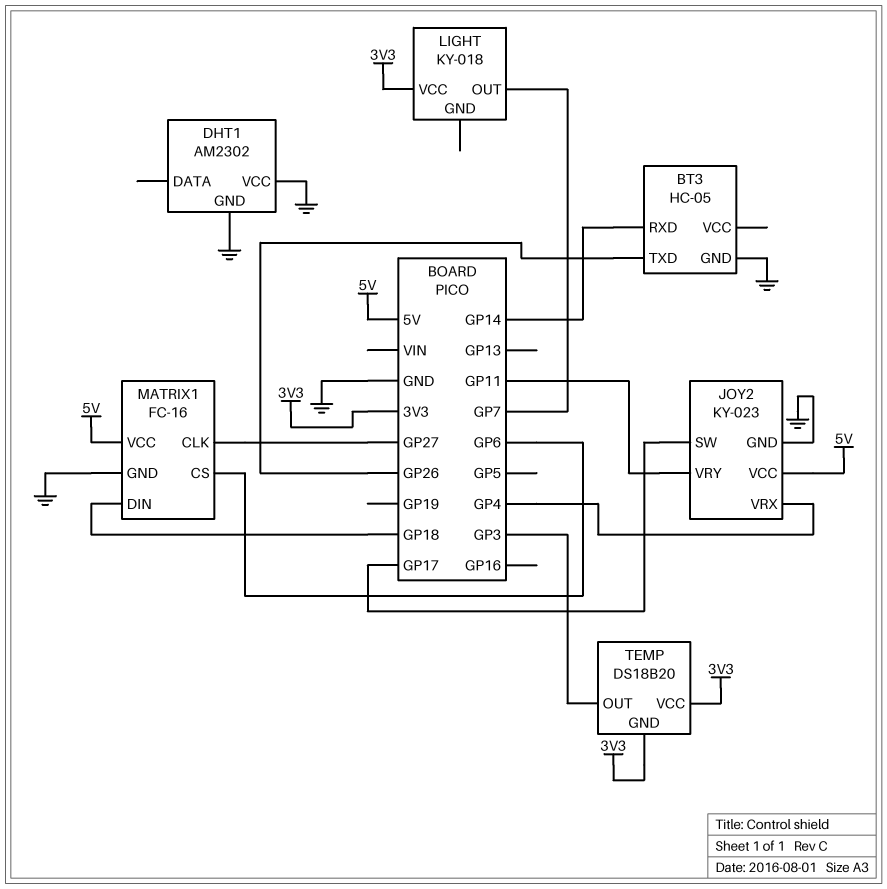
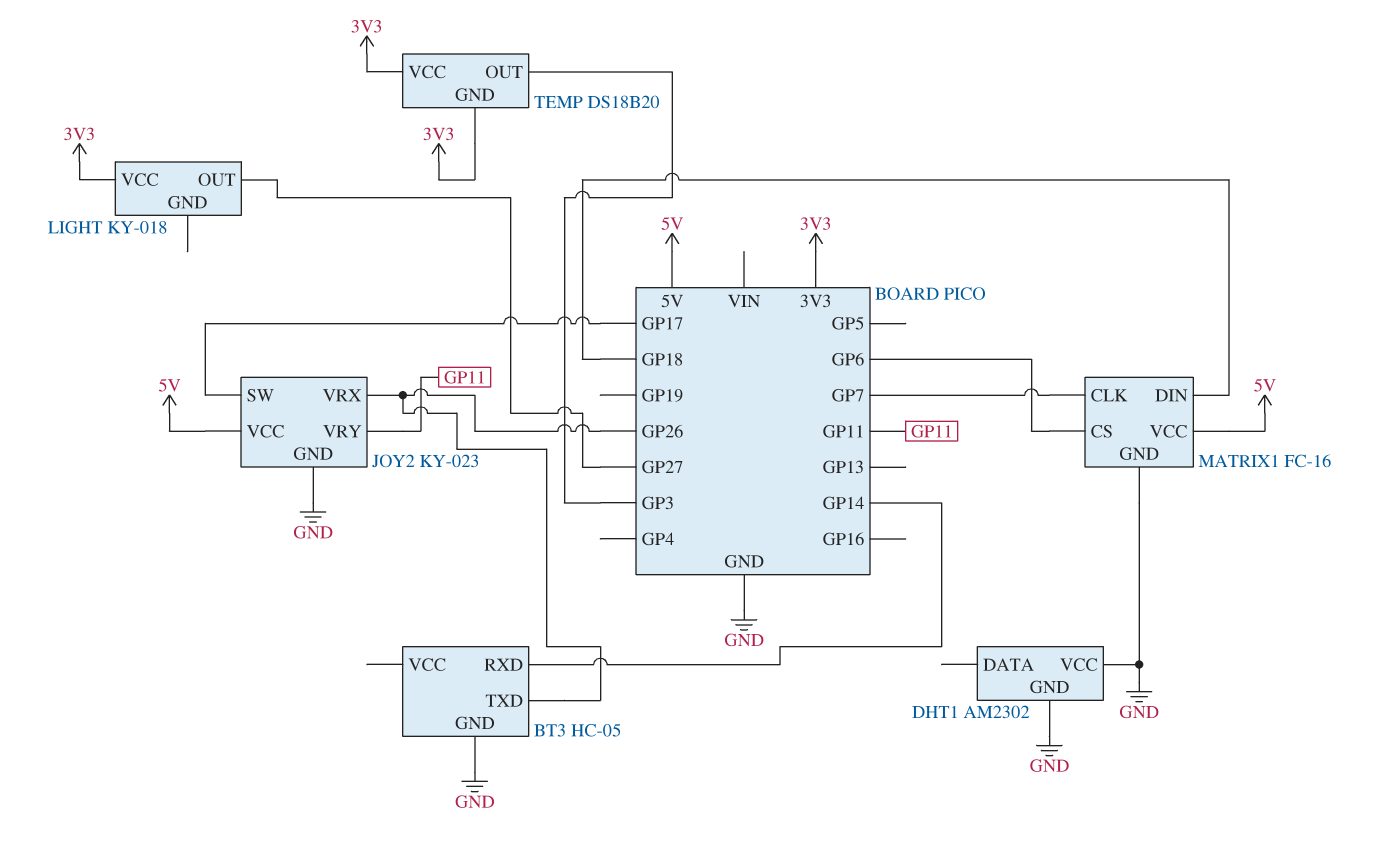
JOY2 pin VRX: GP4 -> GP26
LIGHT pin OUT: GP7 -> GP27
MATRIX1 pin CLK: GP27 -> GP7

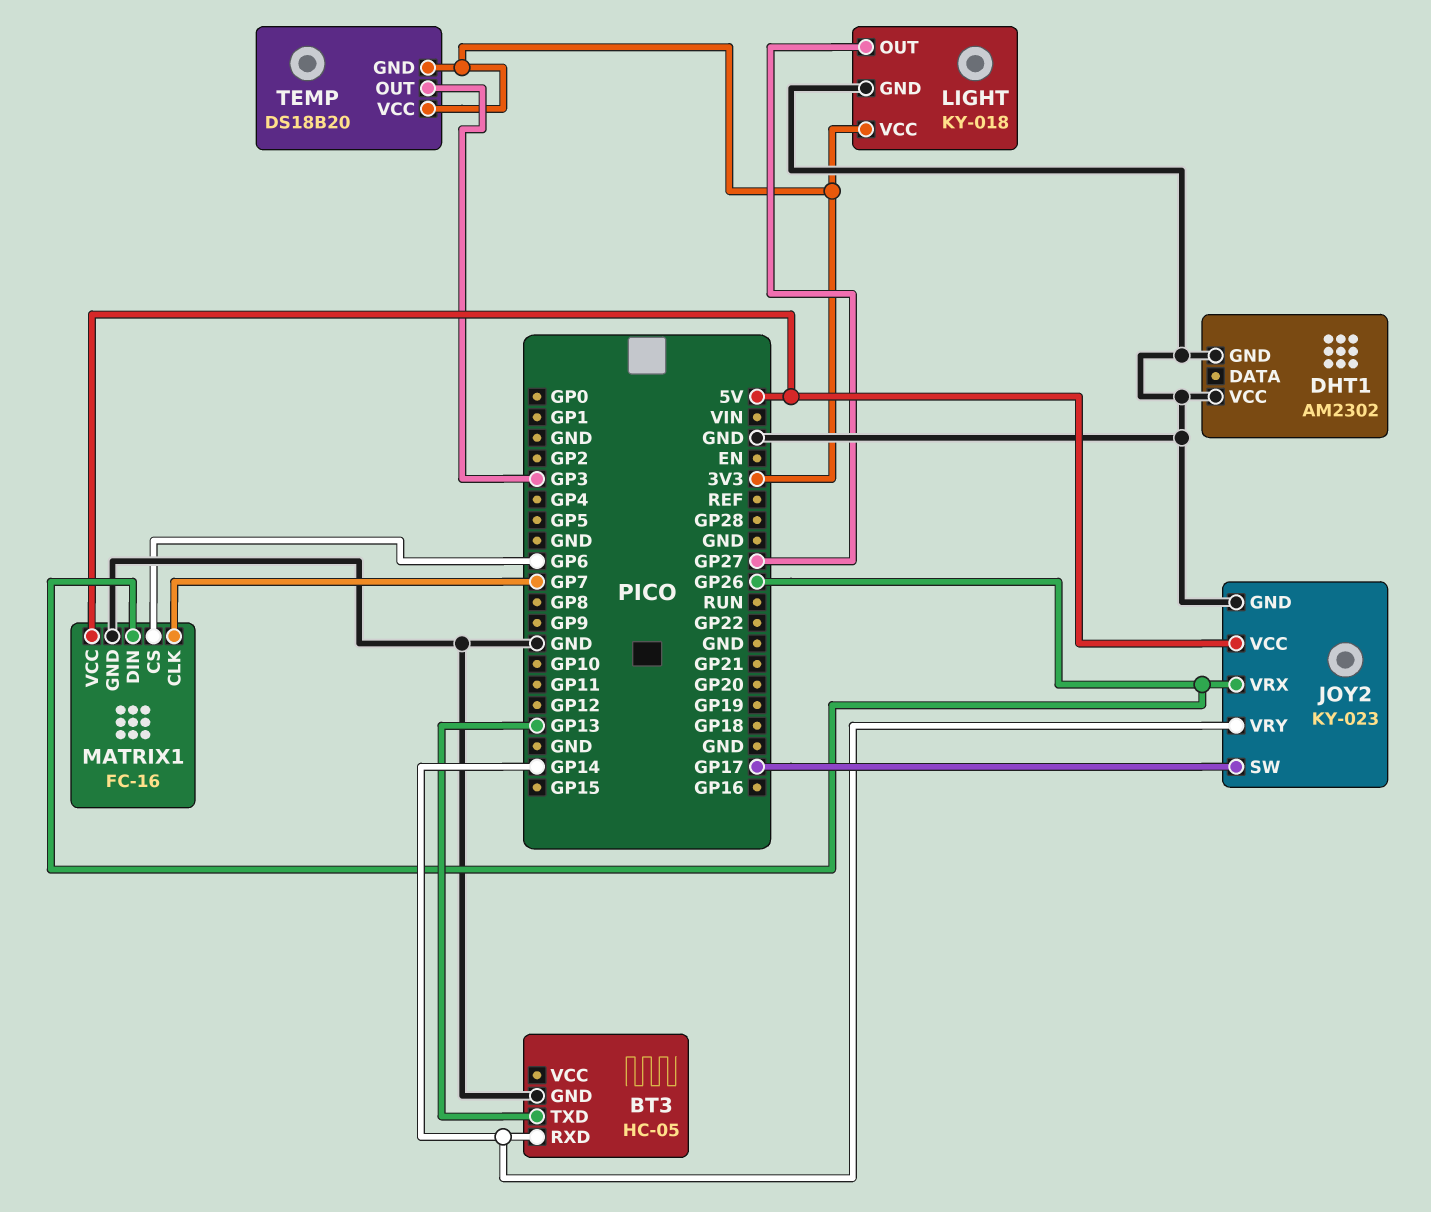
BT3 pin TXD: GP26 -> GP13
JOY2 pin VRY: GP11 -> GP14
LIGHT pin GND: none -> GND
MATRIX1 pin DIN: GP18 -> GP26

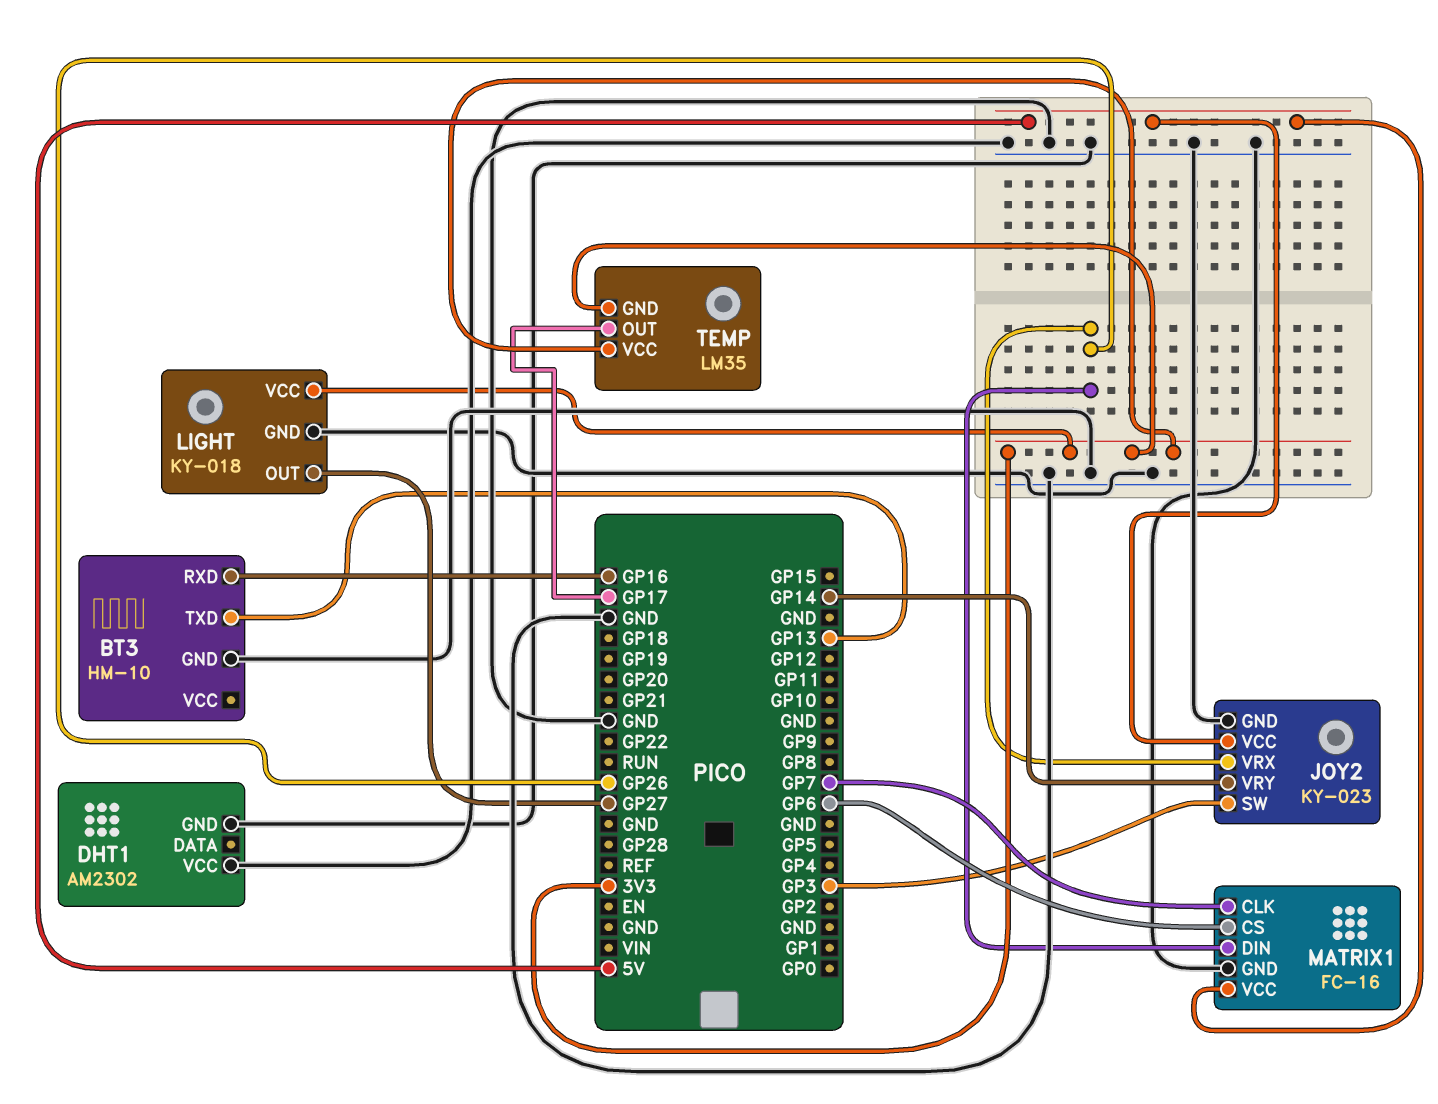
BT3: HC-05 -> HM-10
BT3 pin RXD: GP14 -> GP16
JOY2 pin SW: GP17 -> GP3
TEMP: DS18B20 -> LM35
TEMP pin OUT: GP3 -> GP17

